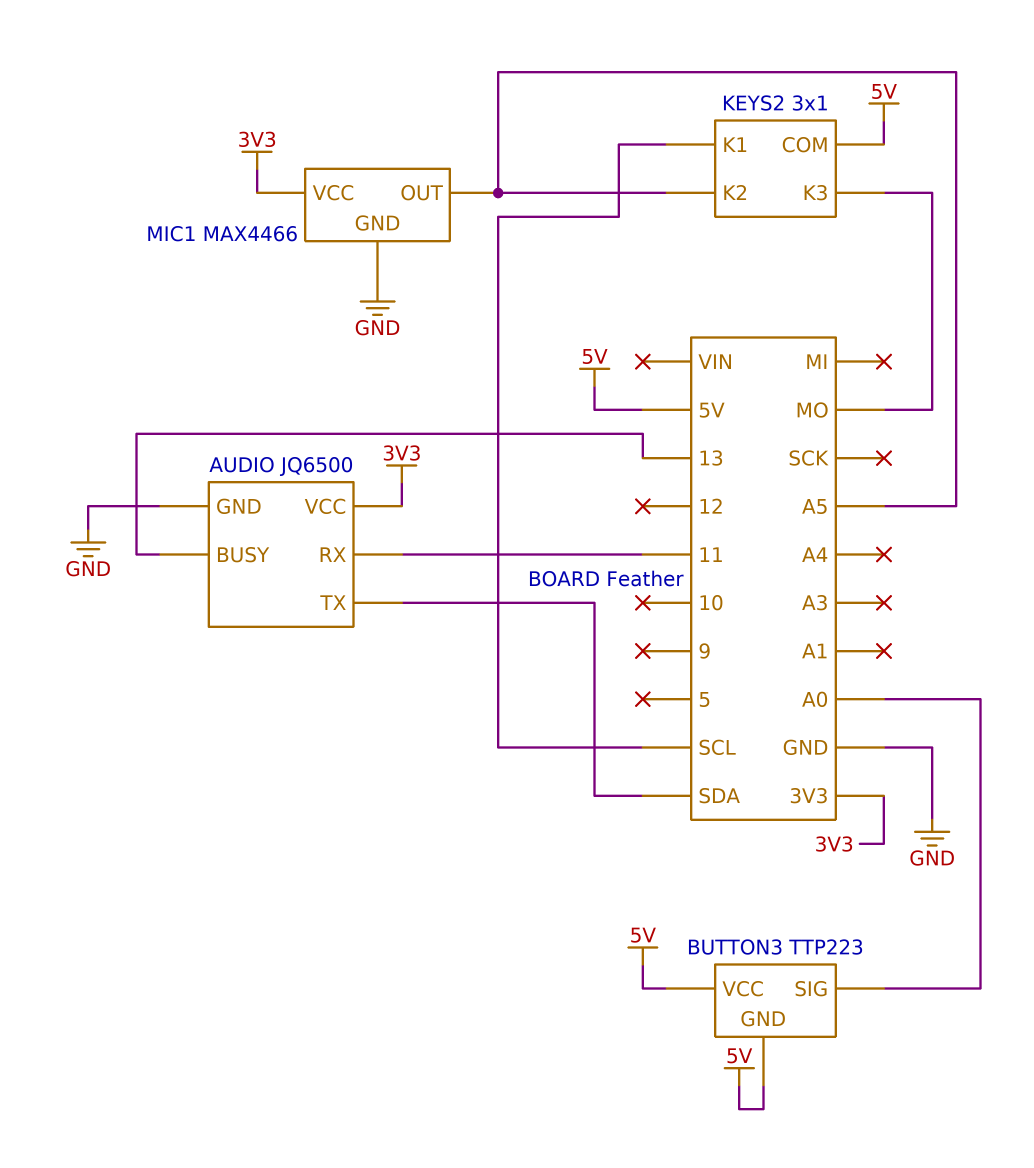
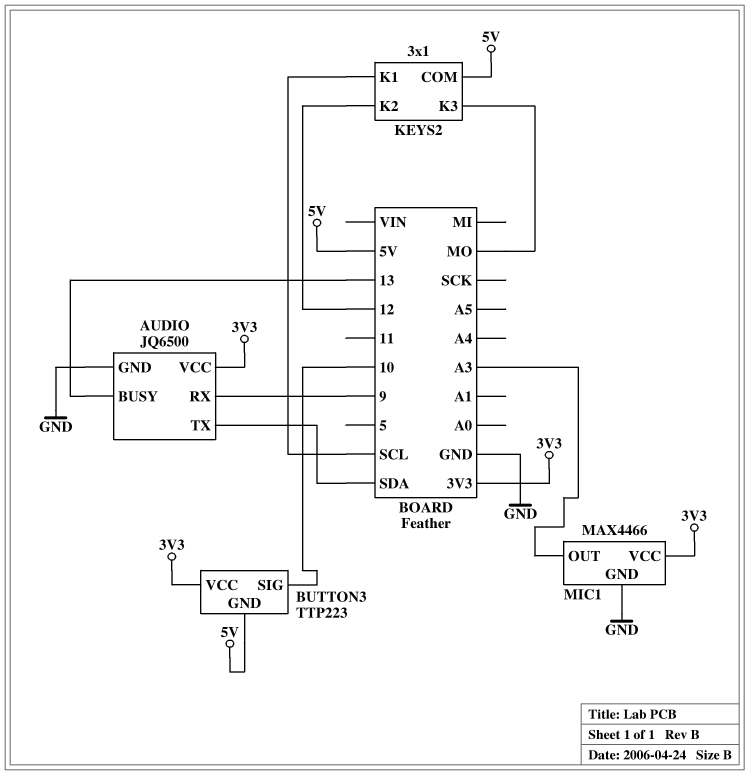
AUDIO pin RX: 11 -> 9
BUTTON3 pin SIG: A0 -> 10
BUTTON3 pin VCC: 5V -> 3V3
KEYS2 pin K2: A5 -> 12
MIC1 pin OUT: A5 -> A3

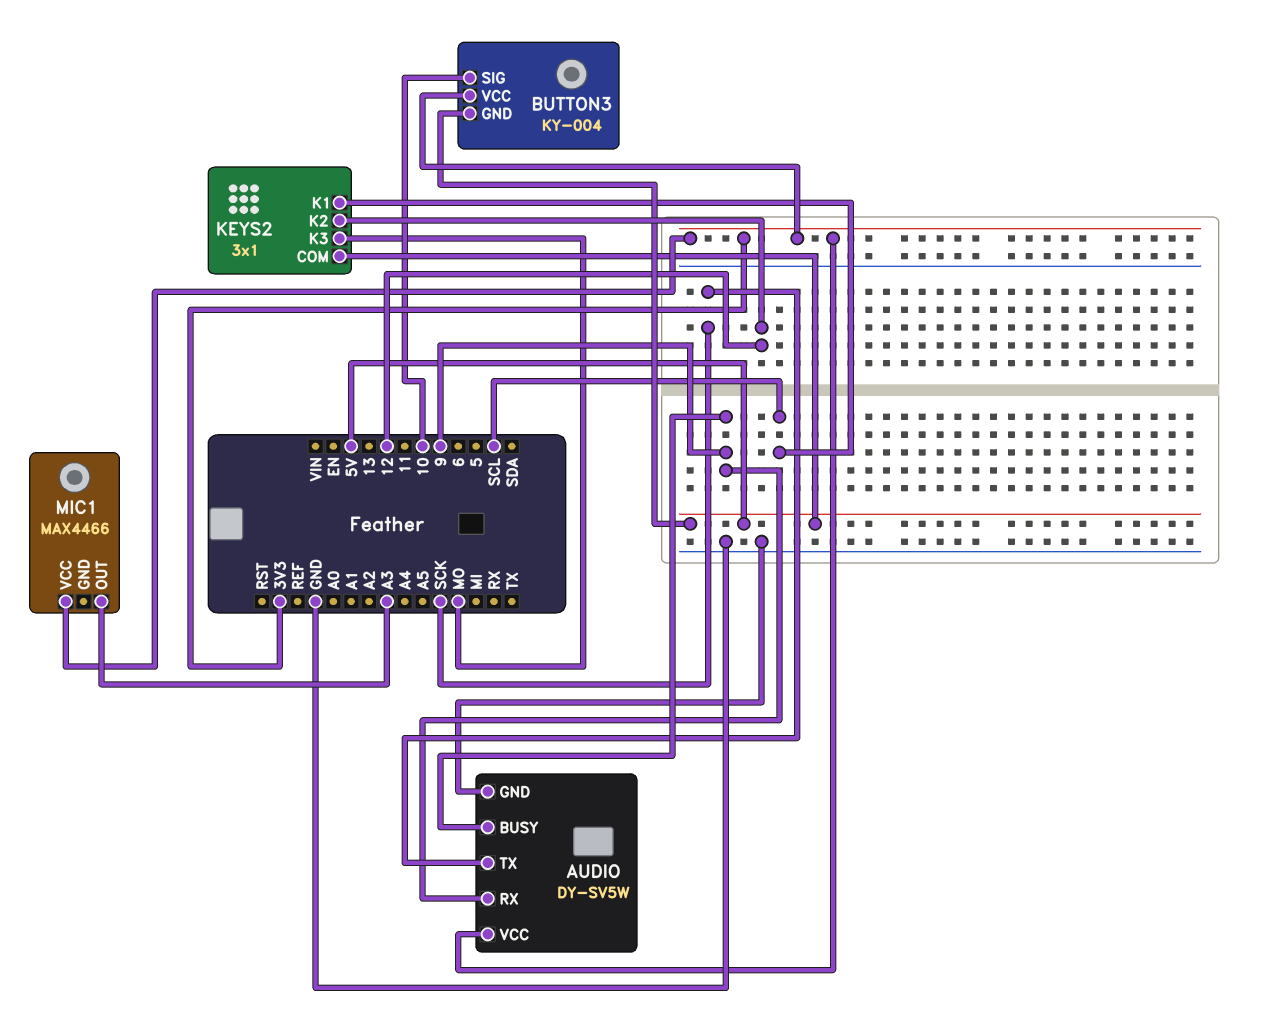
AUDIO: JQ6500 -> DY-SV5W
AUDIO pin BUSY: 13 -> 9
AUDIO pin TX: SDA -> SCK
BUTTON3: TTP223 -> KY-004
MIC1 pin GND: GND -> none

